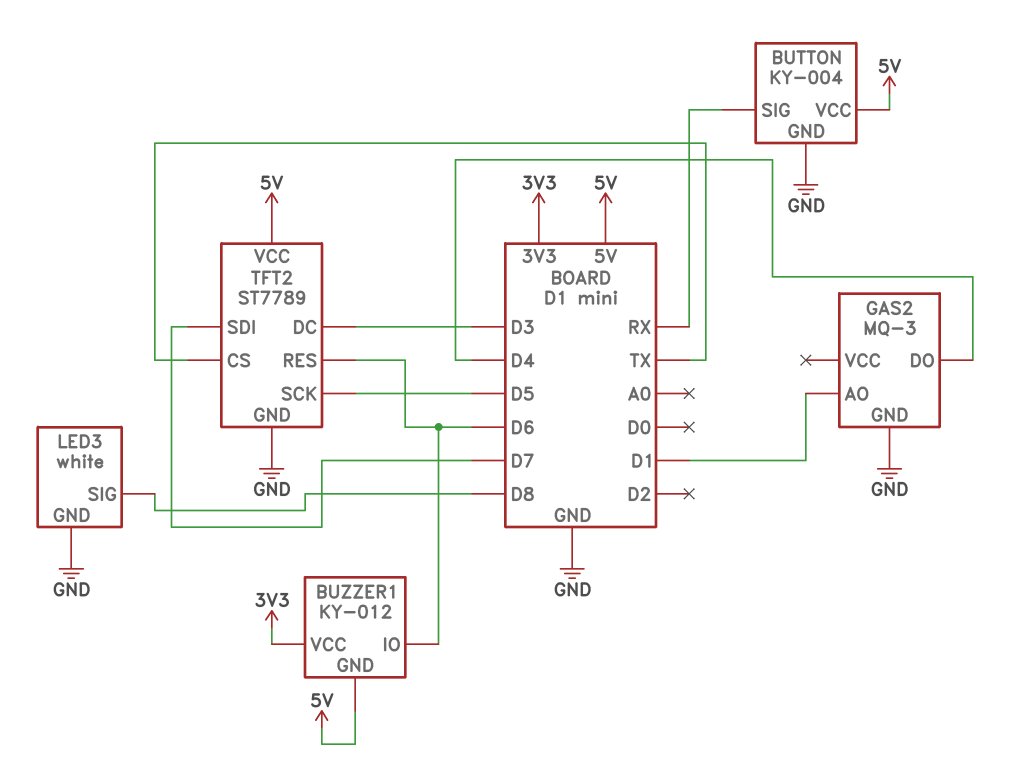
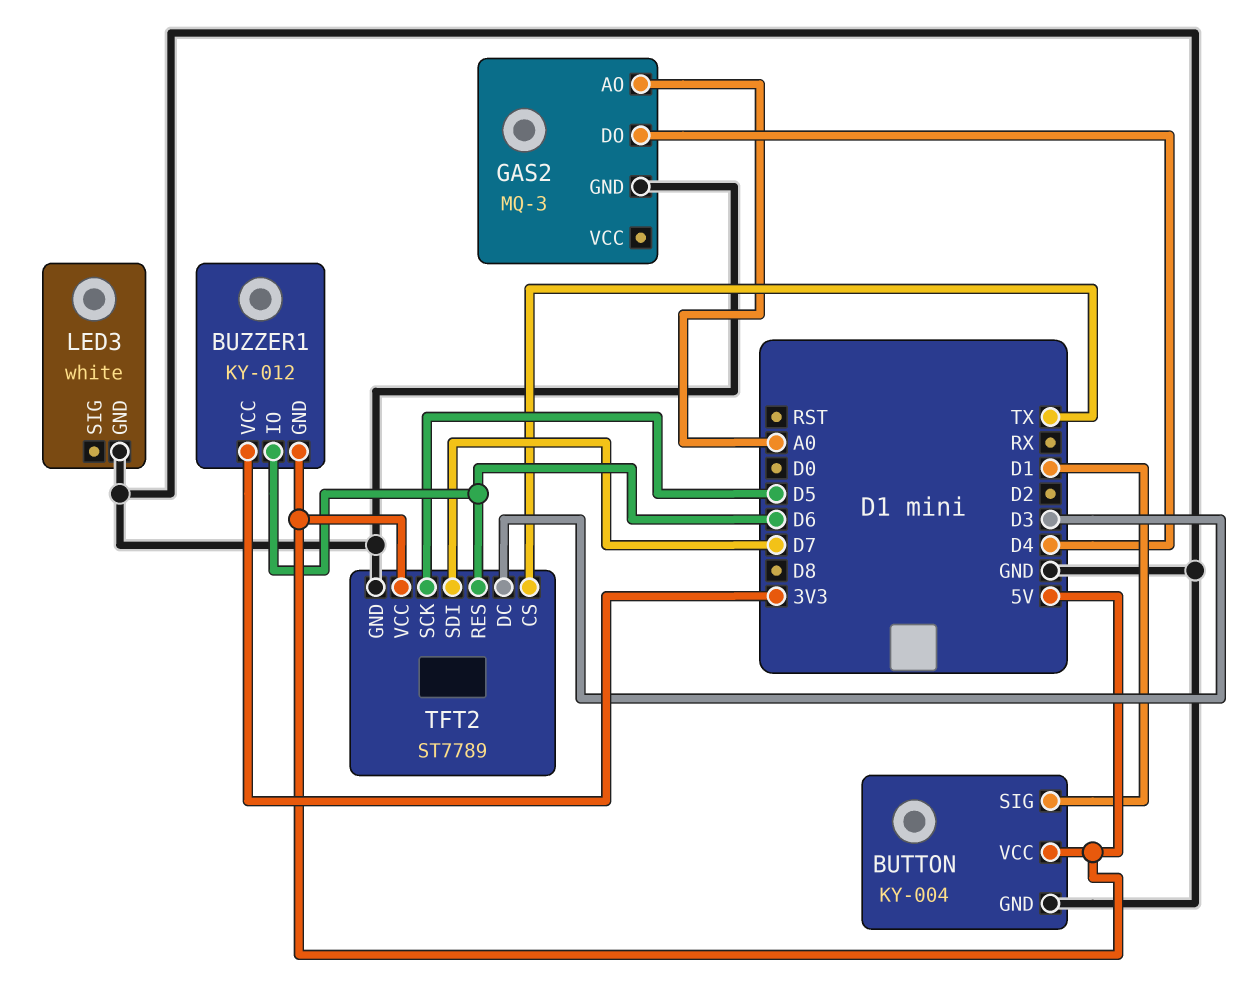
BUTTON pin SIG: RX -> D1
GAS2 pin AO: D1 -> A0
LED3 pin SIG: D8 -> none

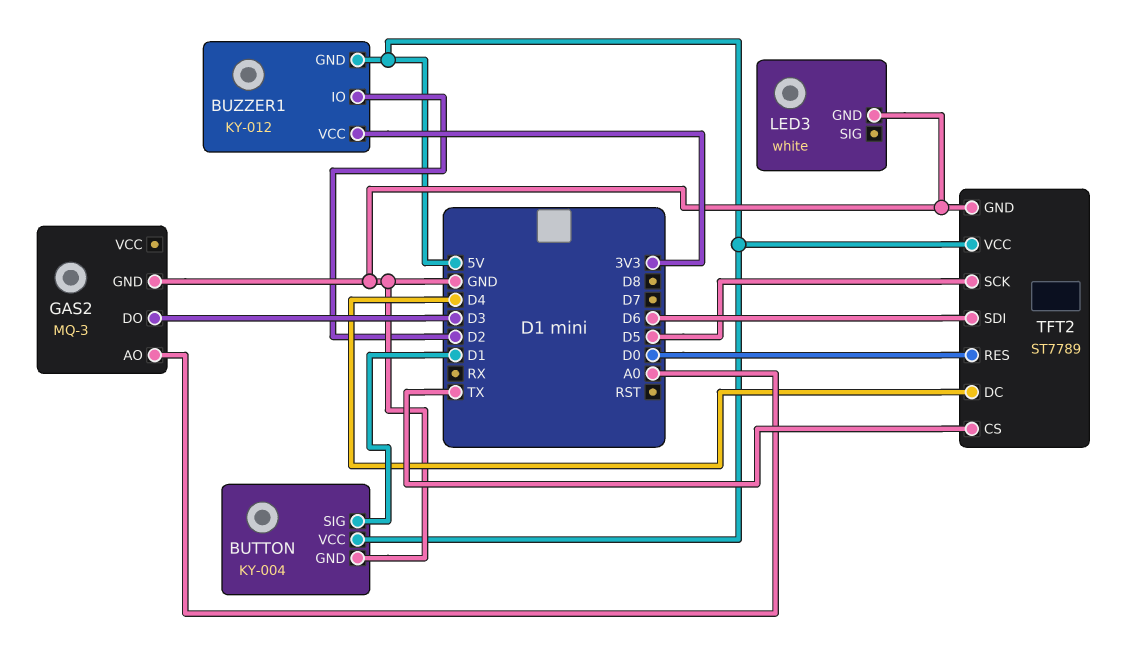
BUZZER1 pin IO: D6 -> D2
GAS2 pin DO: D4 -> D3
TFT2 pin DC: D3 -> D4
TFT2 pin RES: D6 -> D0
TFT2 pin SDI: D7 -> D6

